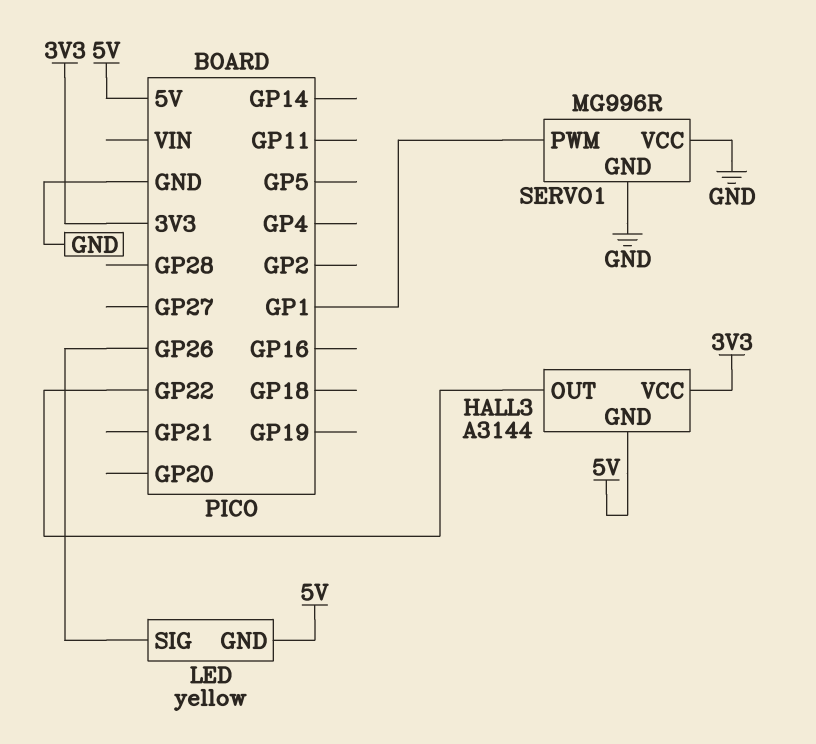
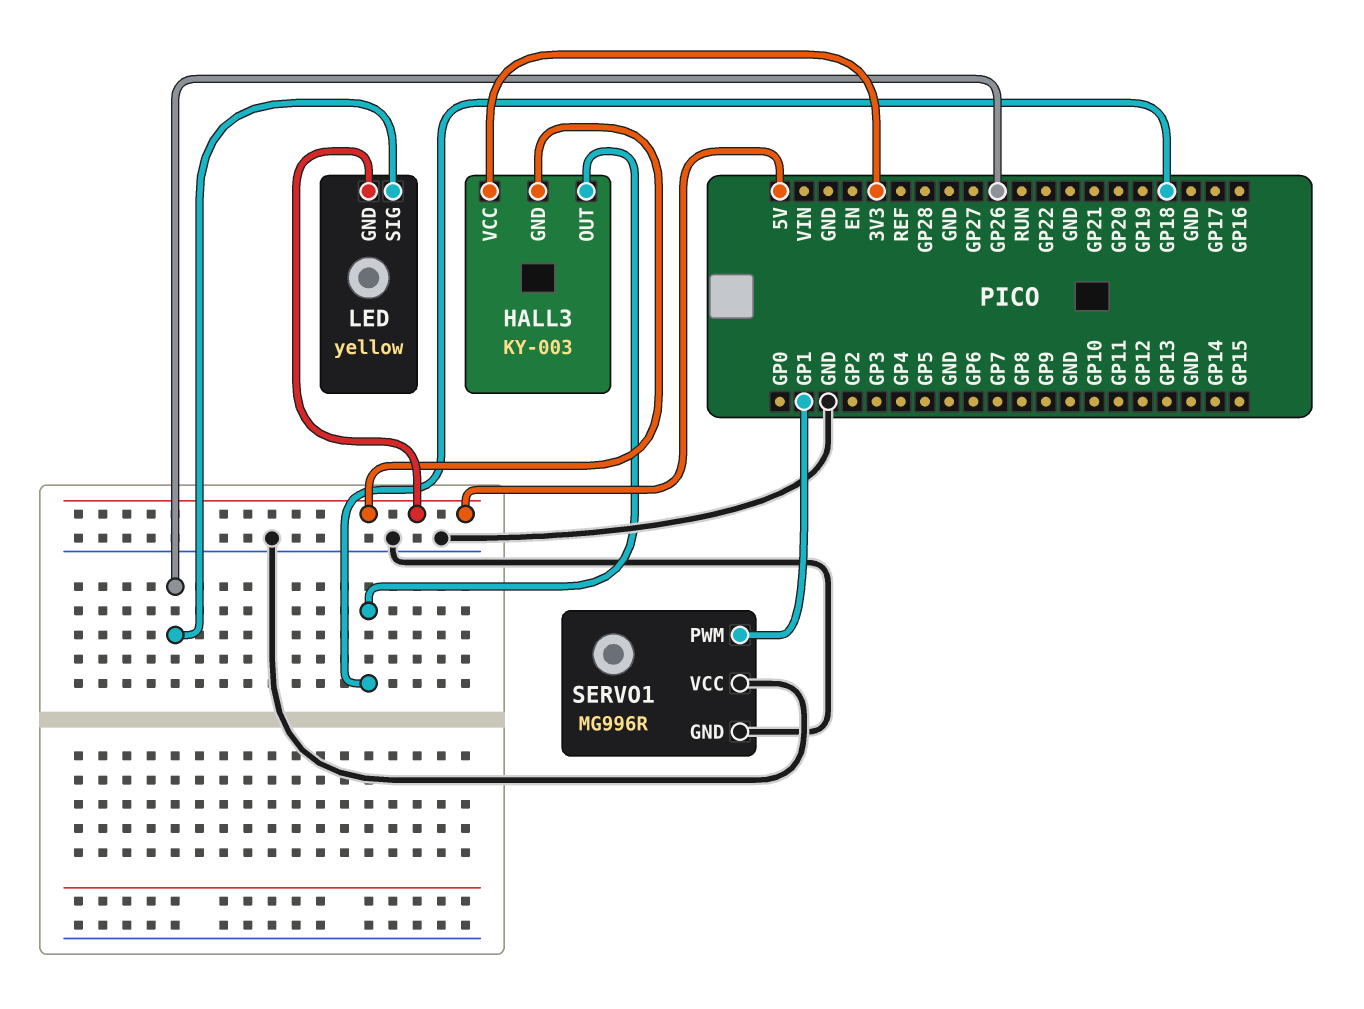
HALL3: A3144 -> KY-003
HALL3 pin OUT: GP22 -> GP18

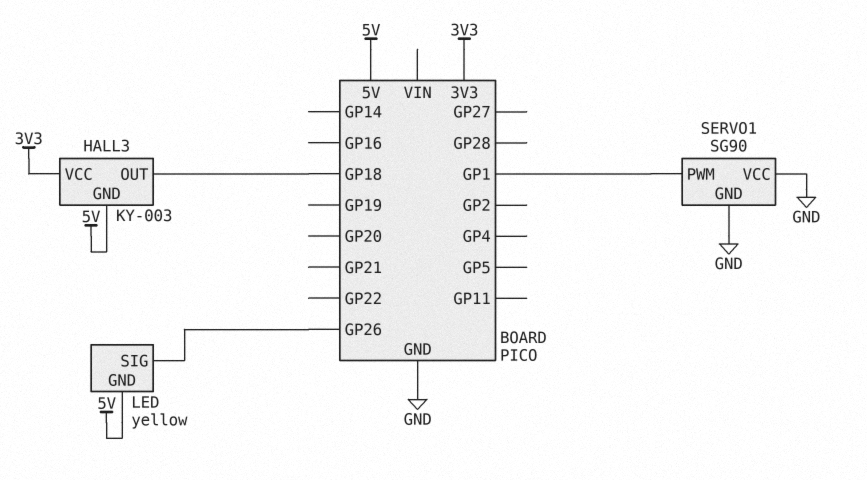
SERVO1: MG996R -> SG90

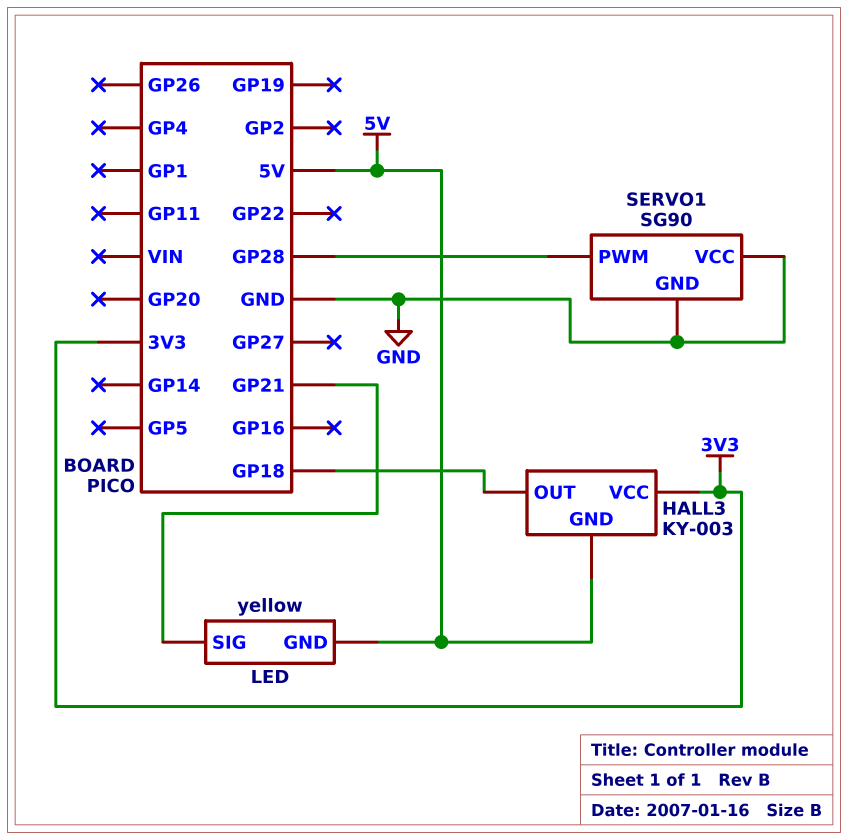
LED pin SIG: GP26 -> GP21
SERVO1 pin PWM: GP1 -> GP28

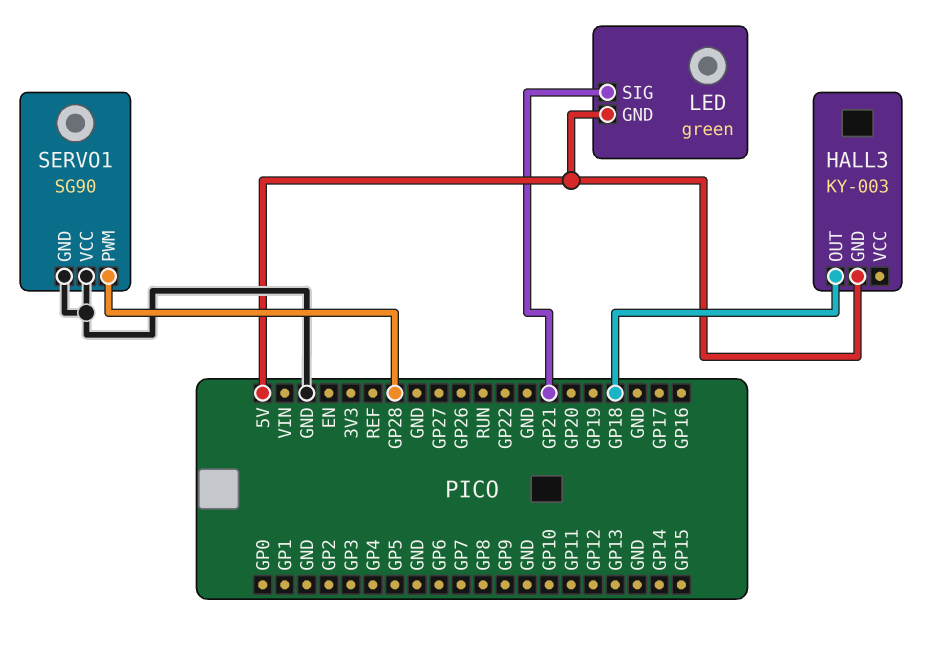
HALL3 pin VCC: 3V3 -> none
LED: yellow -> green

